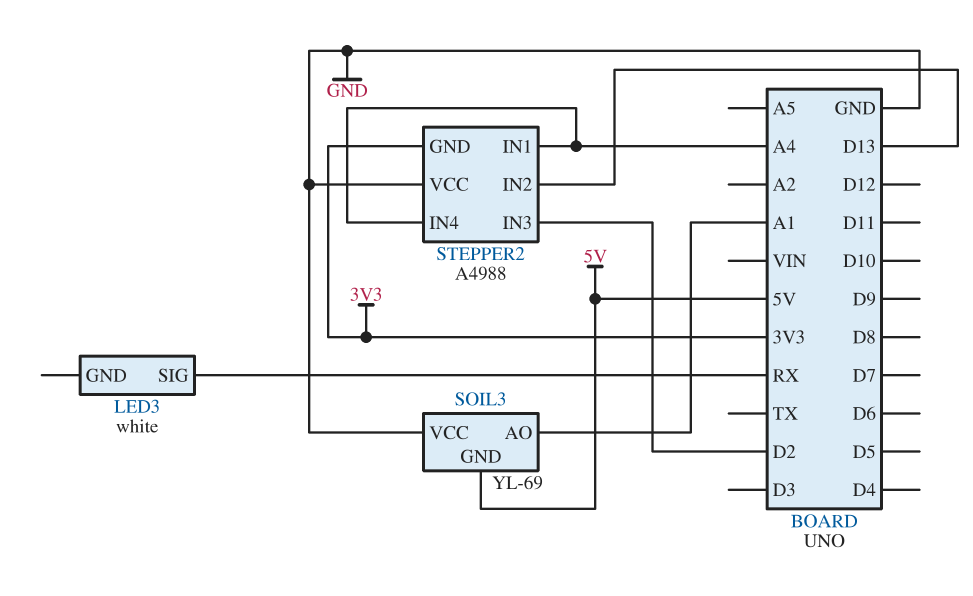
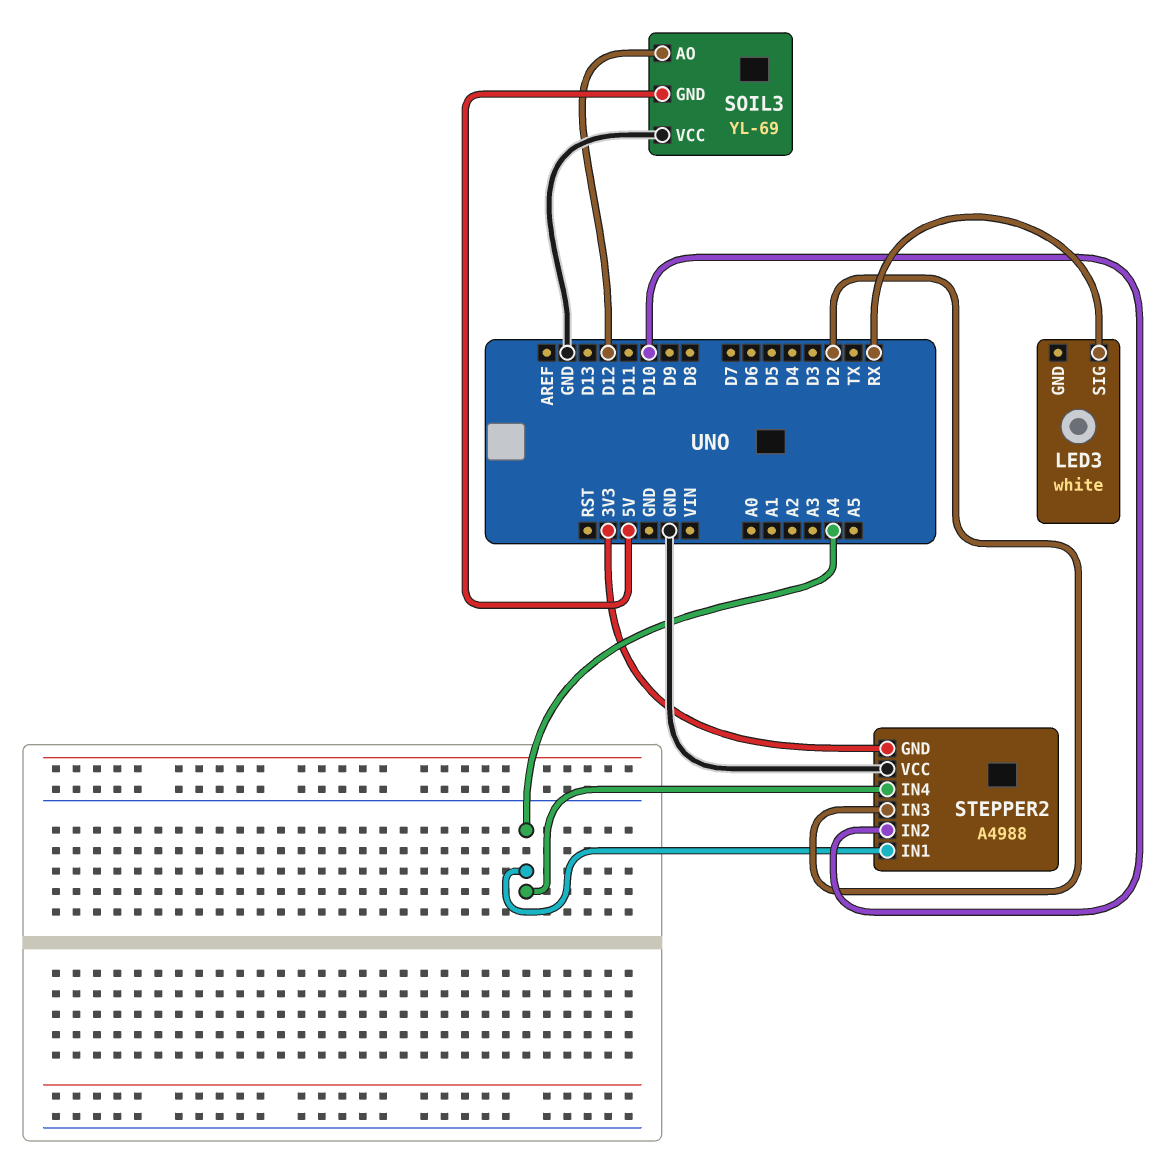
SOIL3 pin AO: A1 -> D12
STEPPER2 pin IN2: D13 -> D10

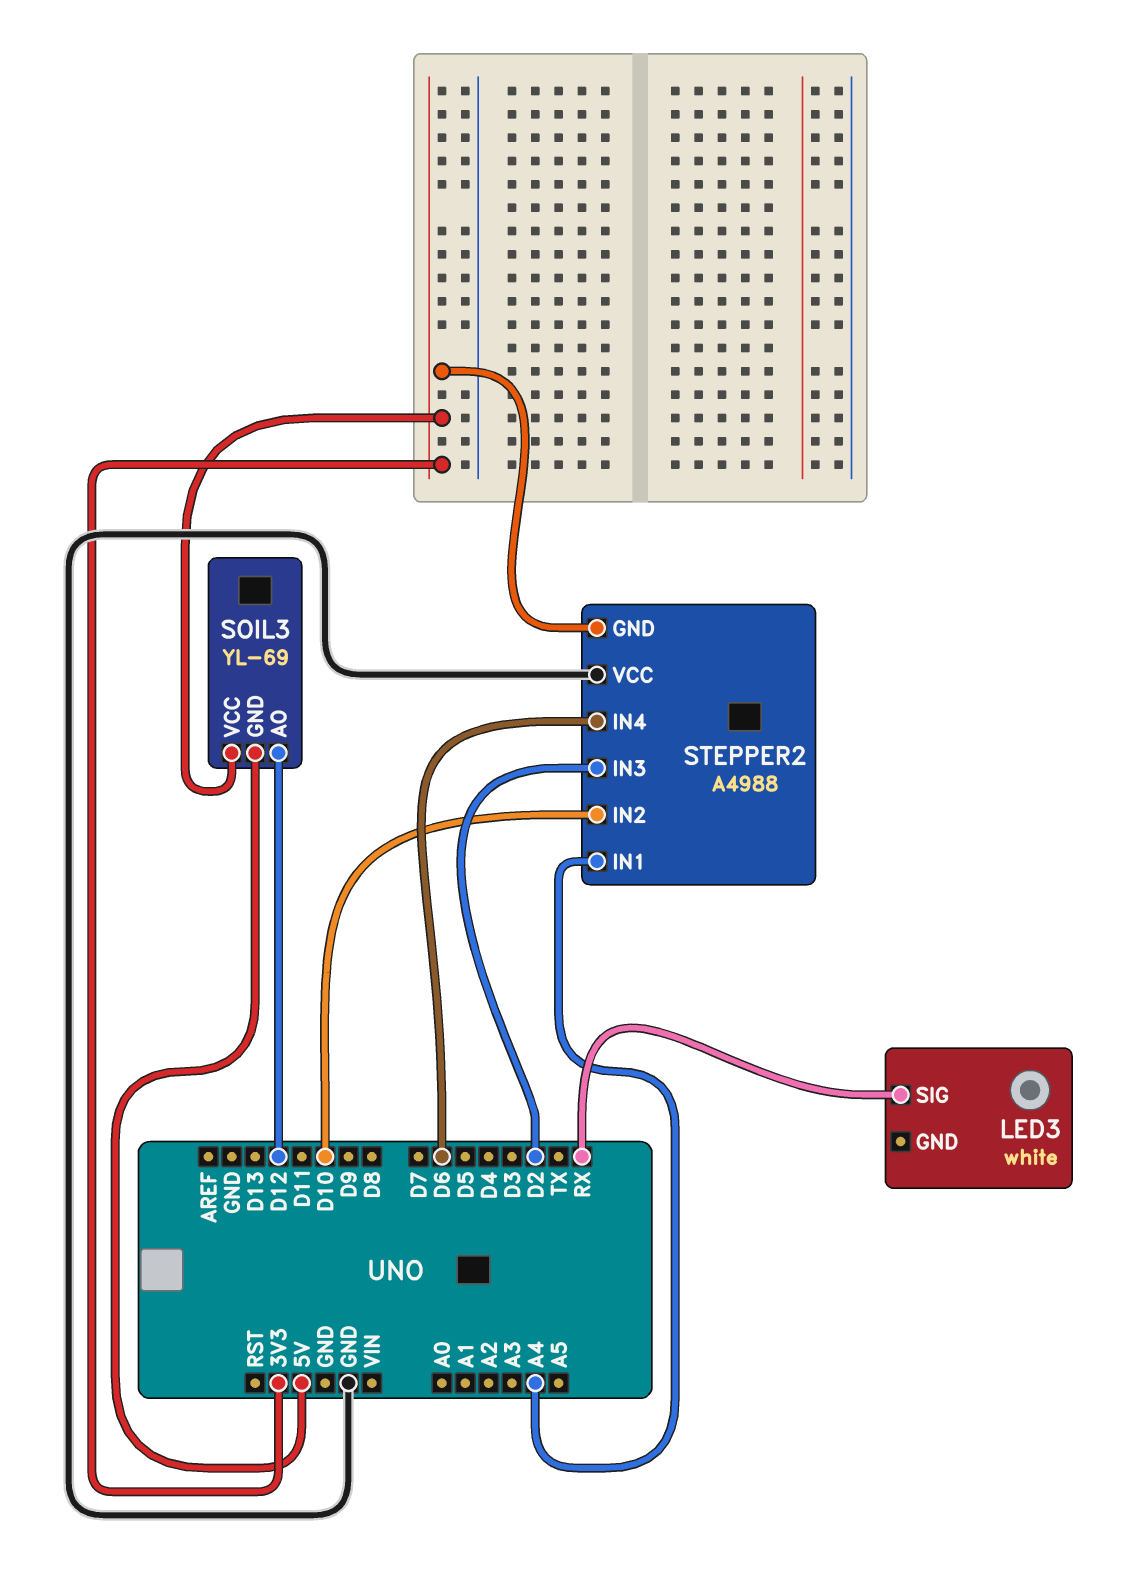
SOIL3 pin VCC: GND -> 3V3
STEPPER2 pin IN4: A4 -> D6

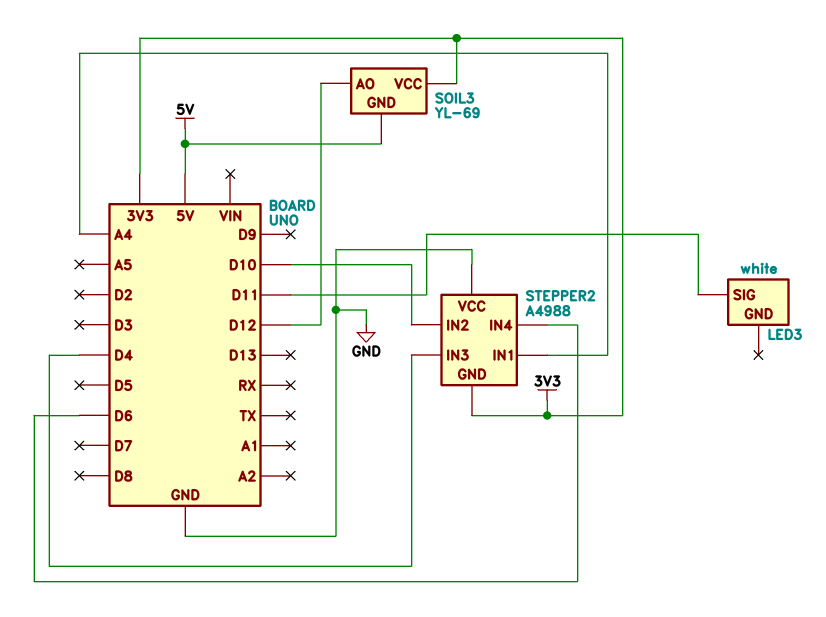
LED3 pin SIG: RX -> D11
STEPPER2 pin IN3: D2 -> D4

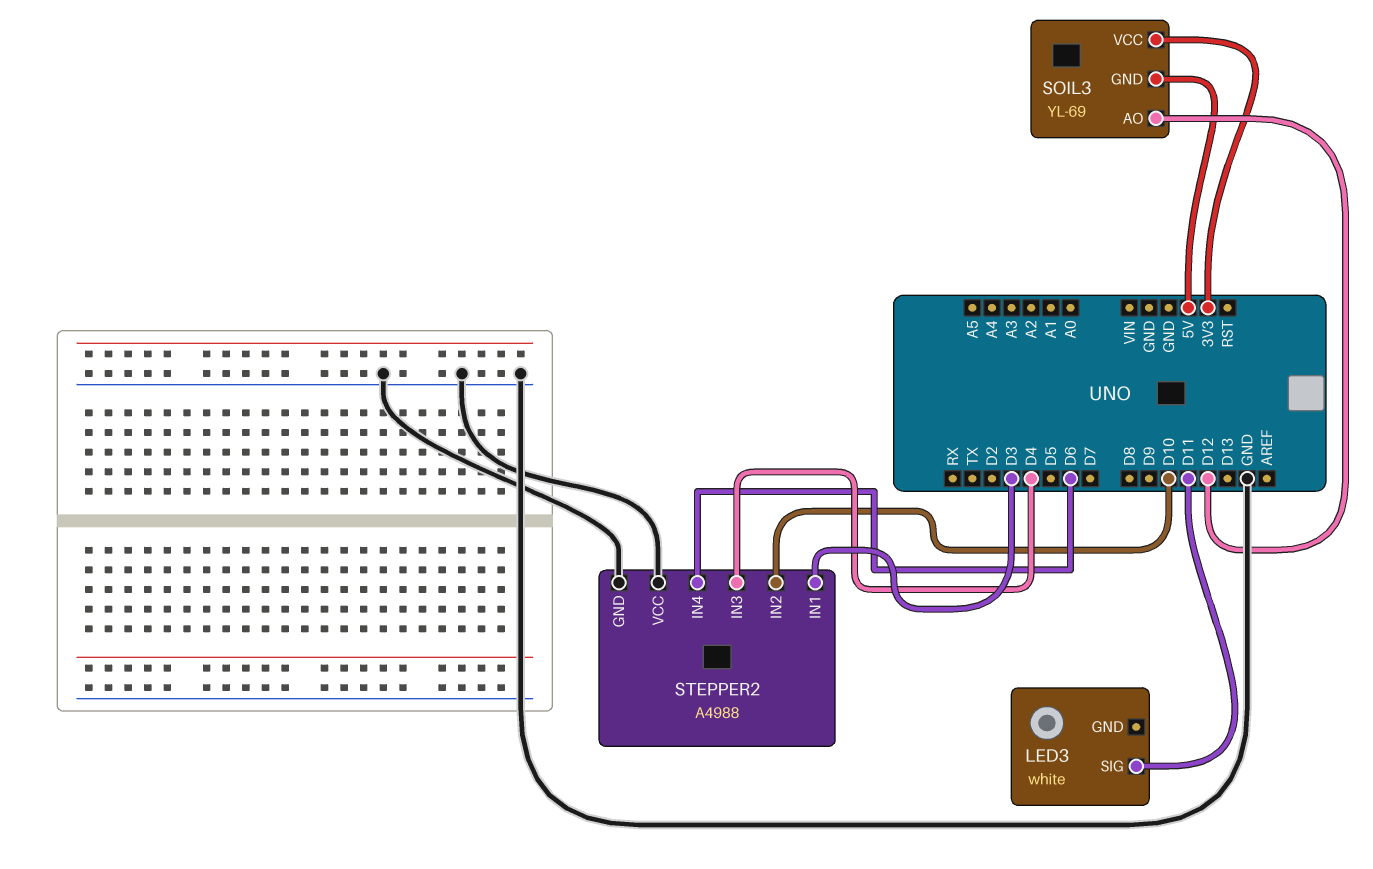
STEPPER2 pin GND: 3V3 -> GND
STEPPER2 pin IN1: A4 -> D3

